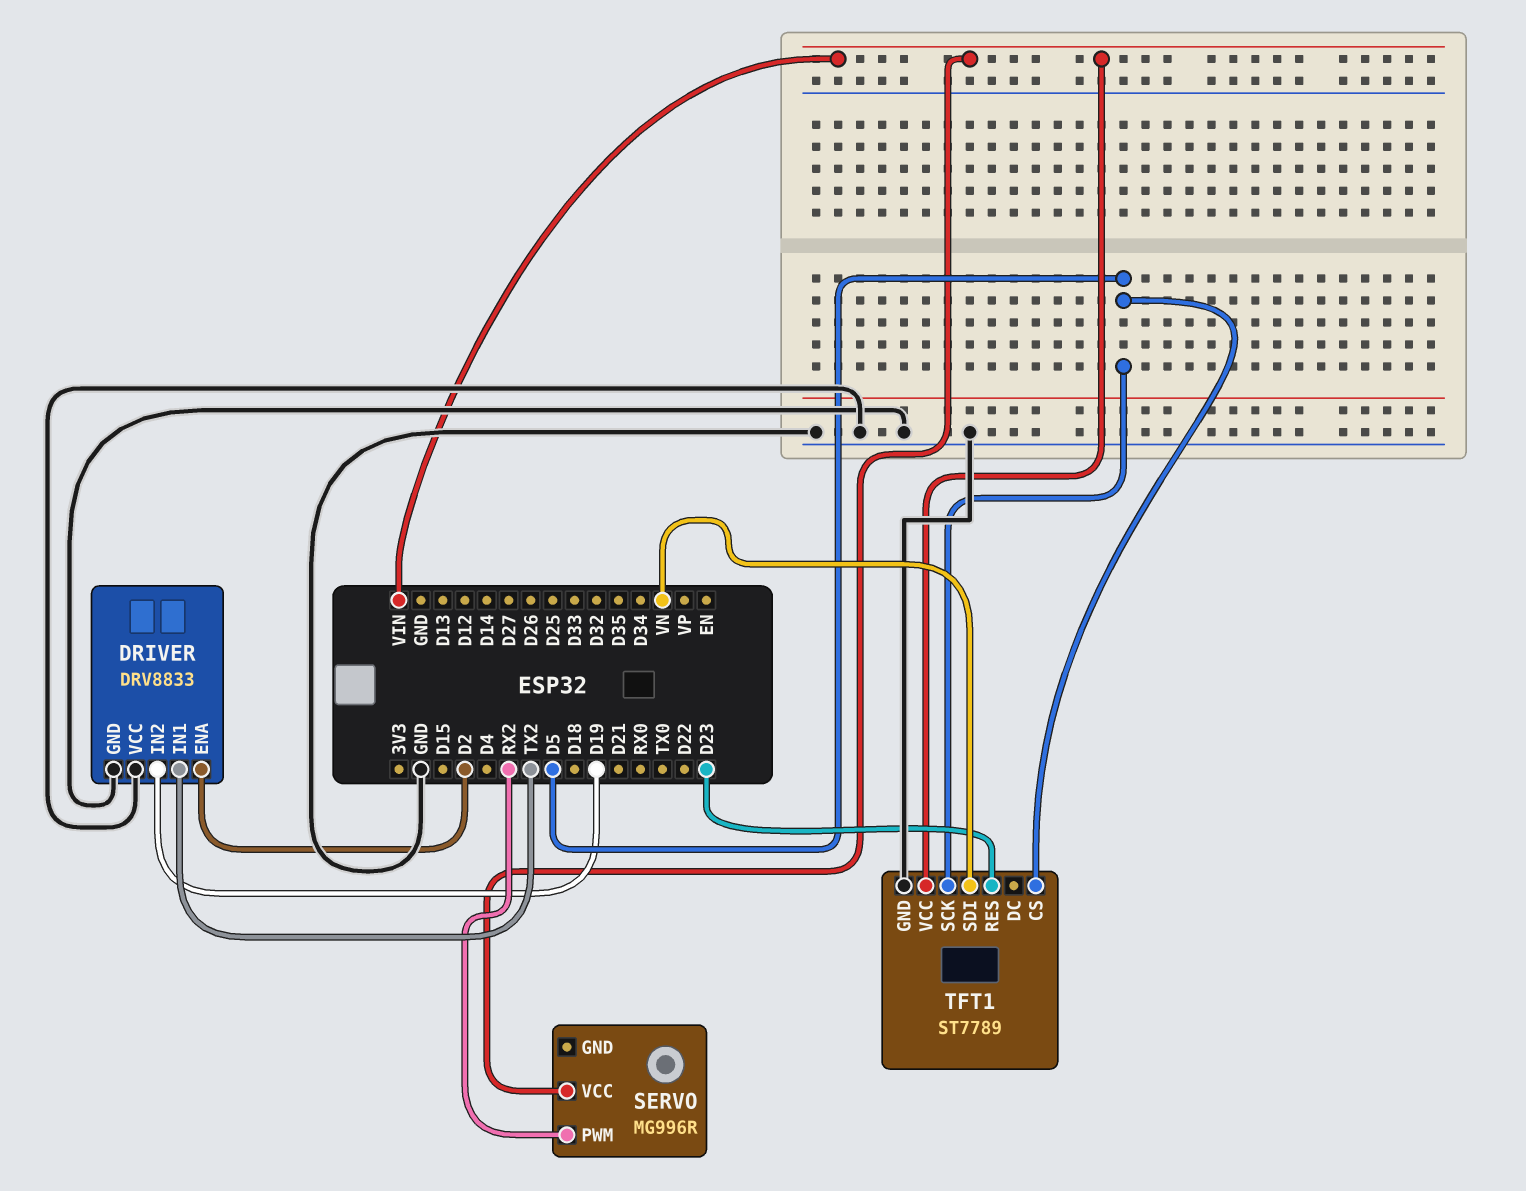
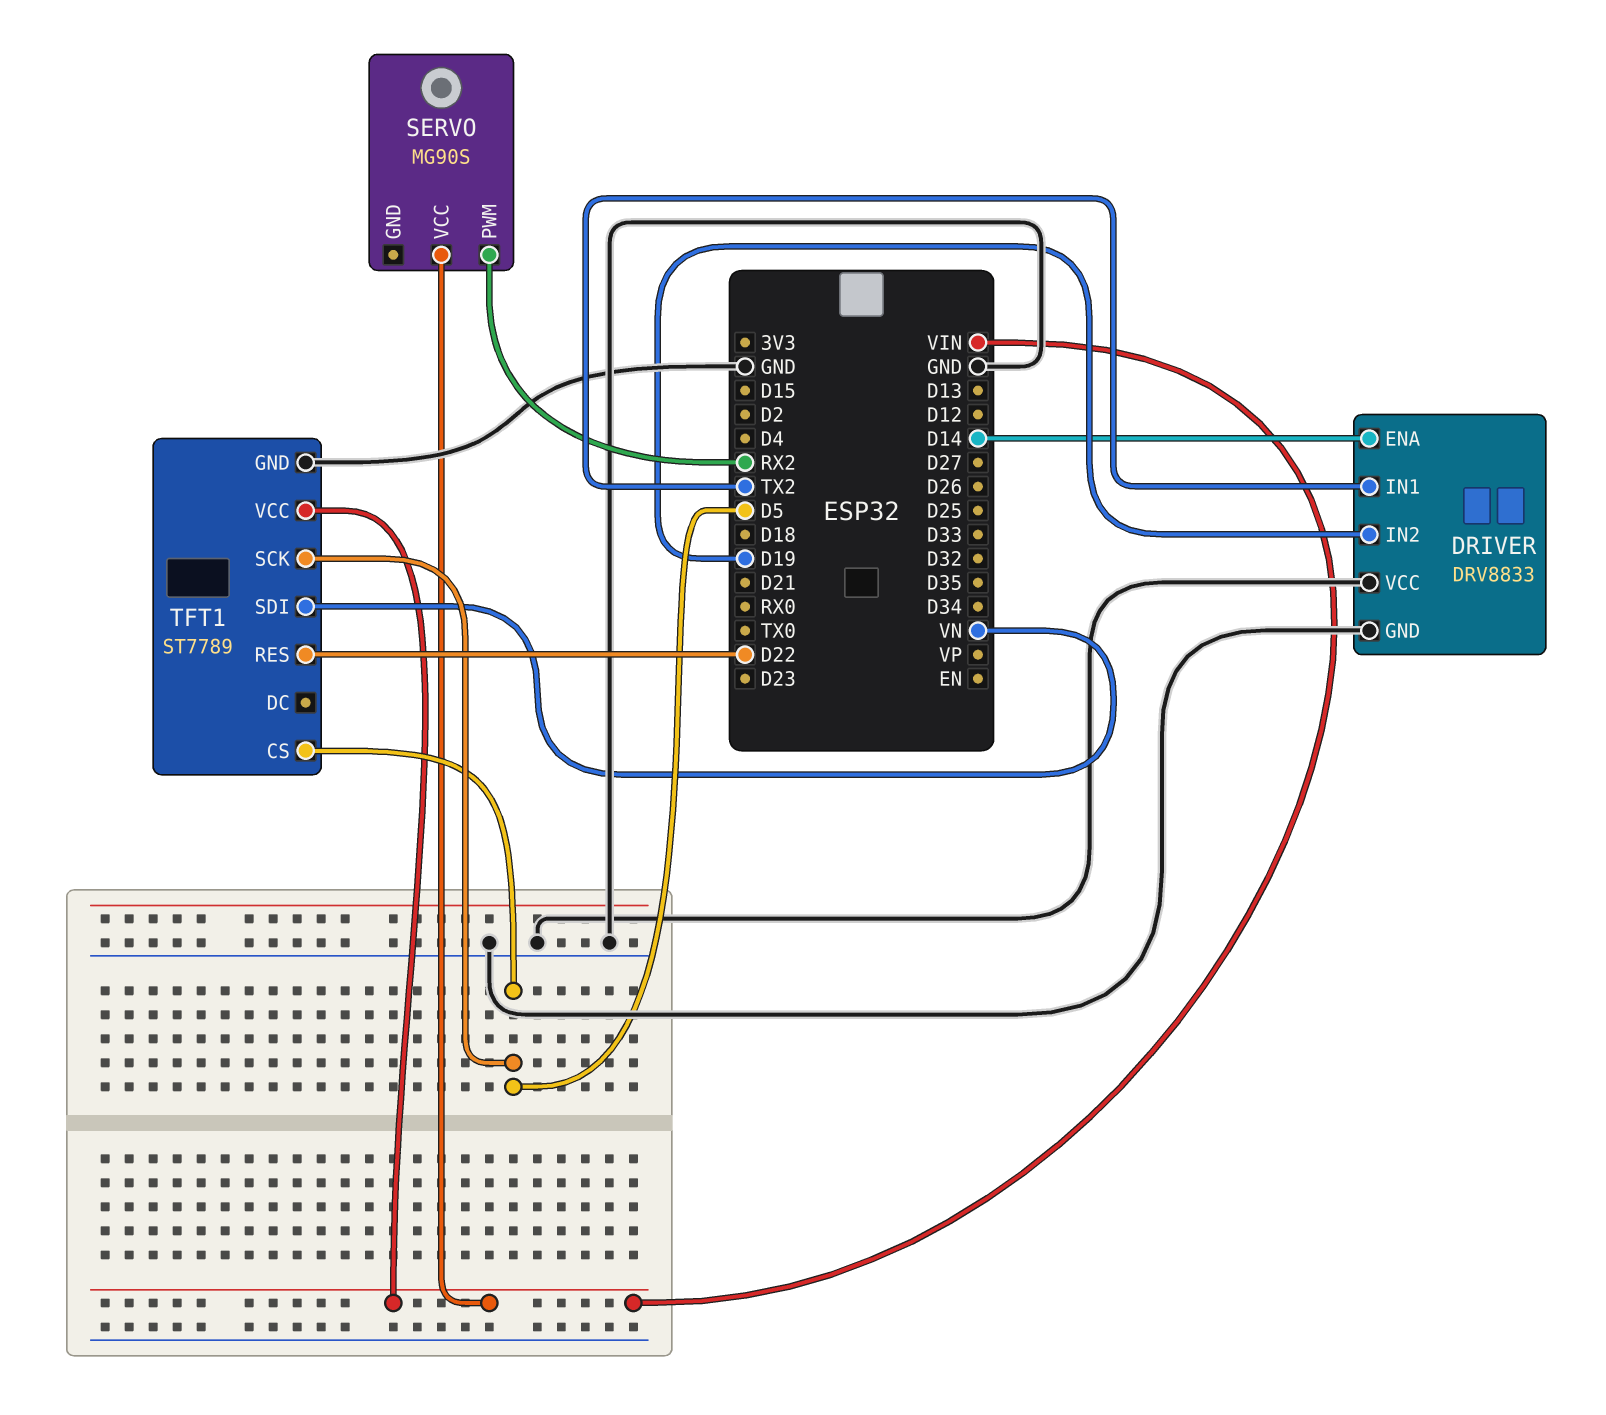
DRIVER pin ENA: D2 -> D14
SERVO: MG996R -> MG90S
TFT1 pin RES: D23 -> D22

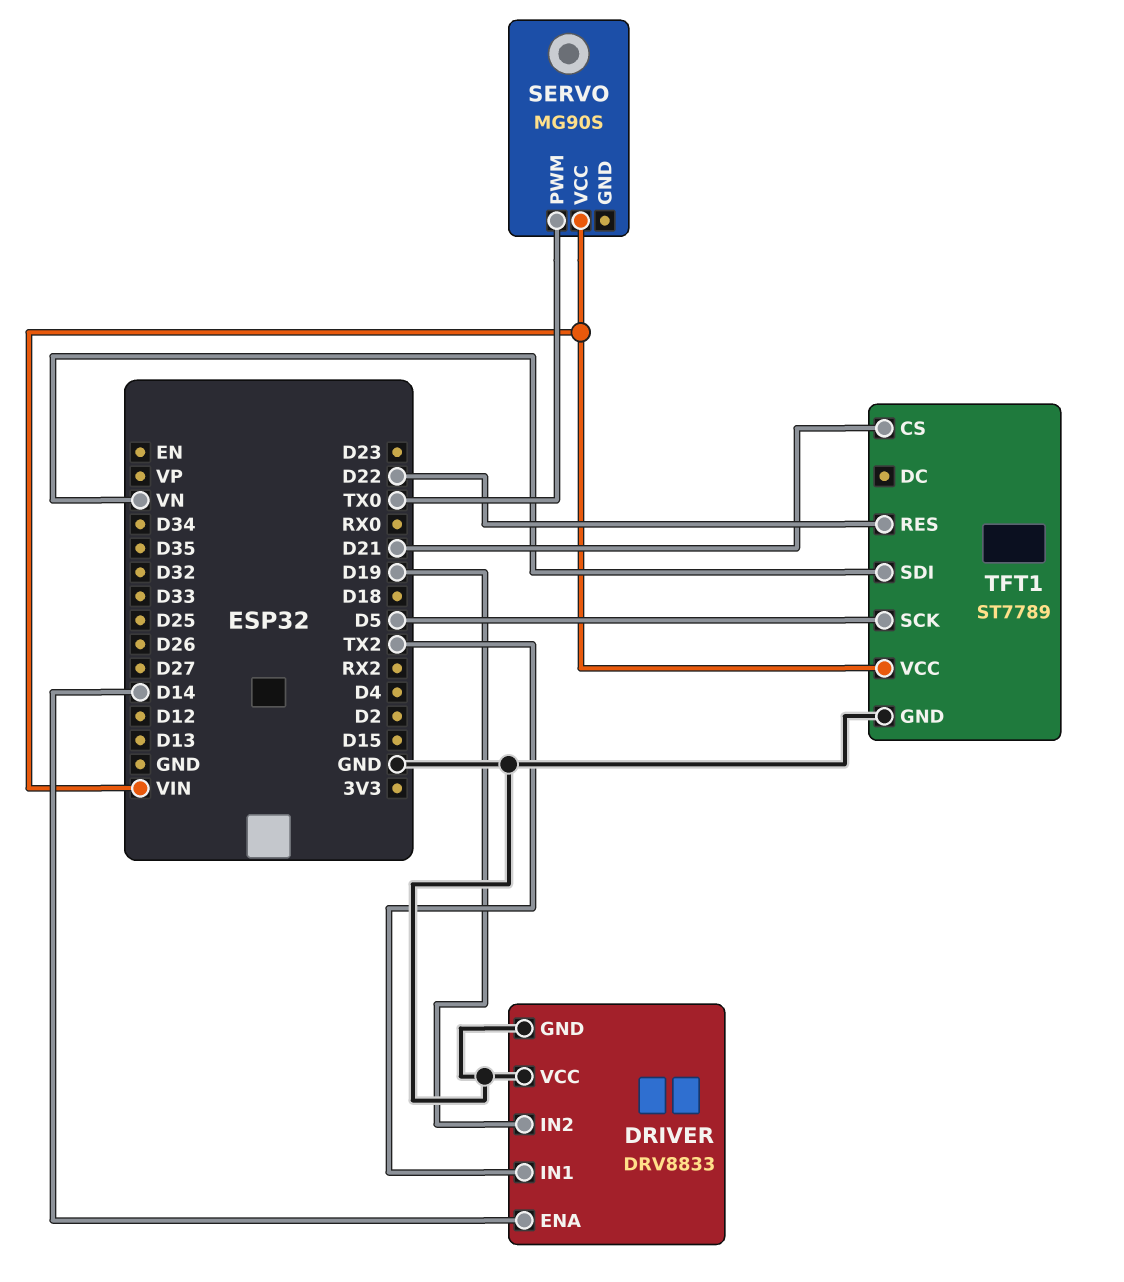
SERVO pin PWM: RX2 -> TX0
TFT1 pin CS: D5 -> D21

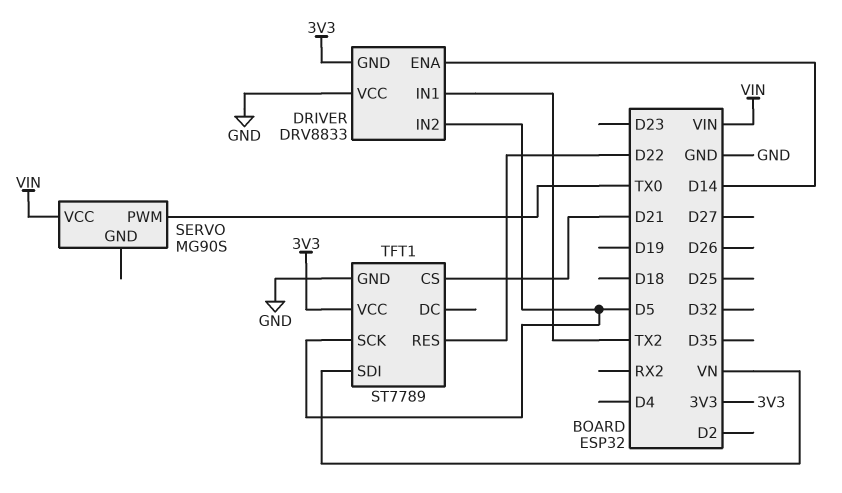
DRIVER pin GND: GND -> 3V3
DRIVER pin IN2: D19 -> D5
TFT1 pin VCC: VIN -> 3V3

